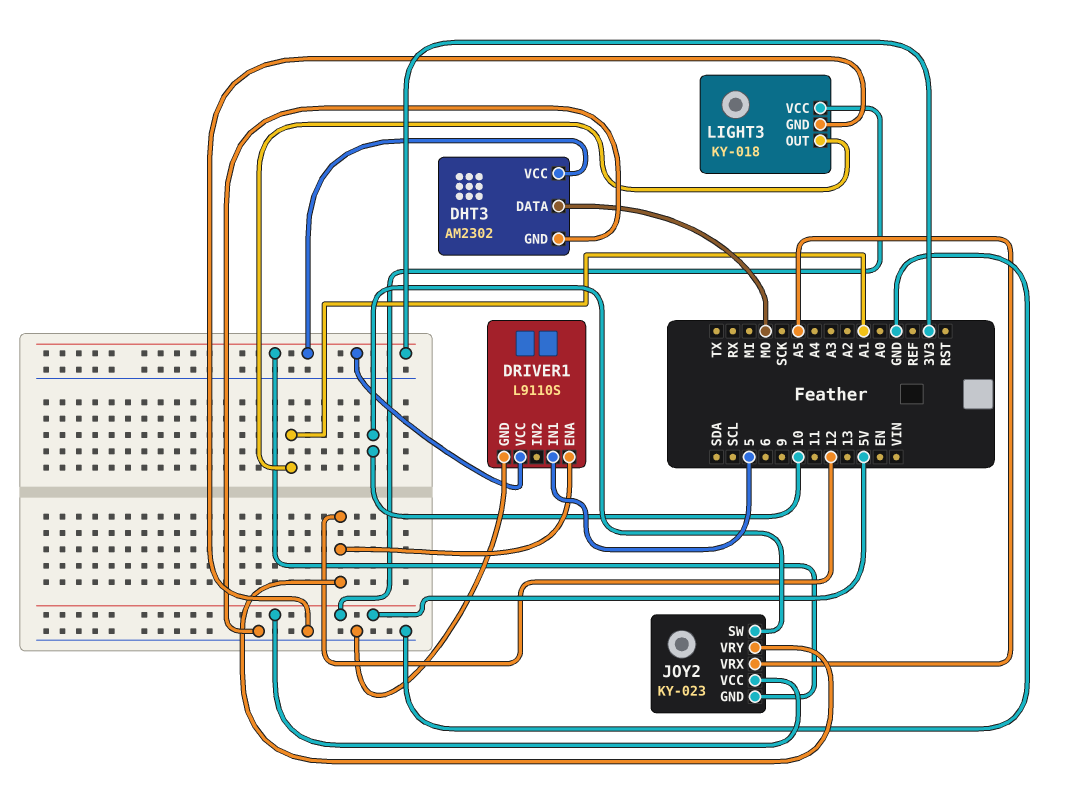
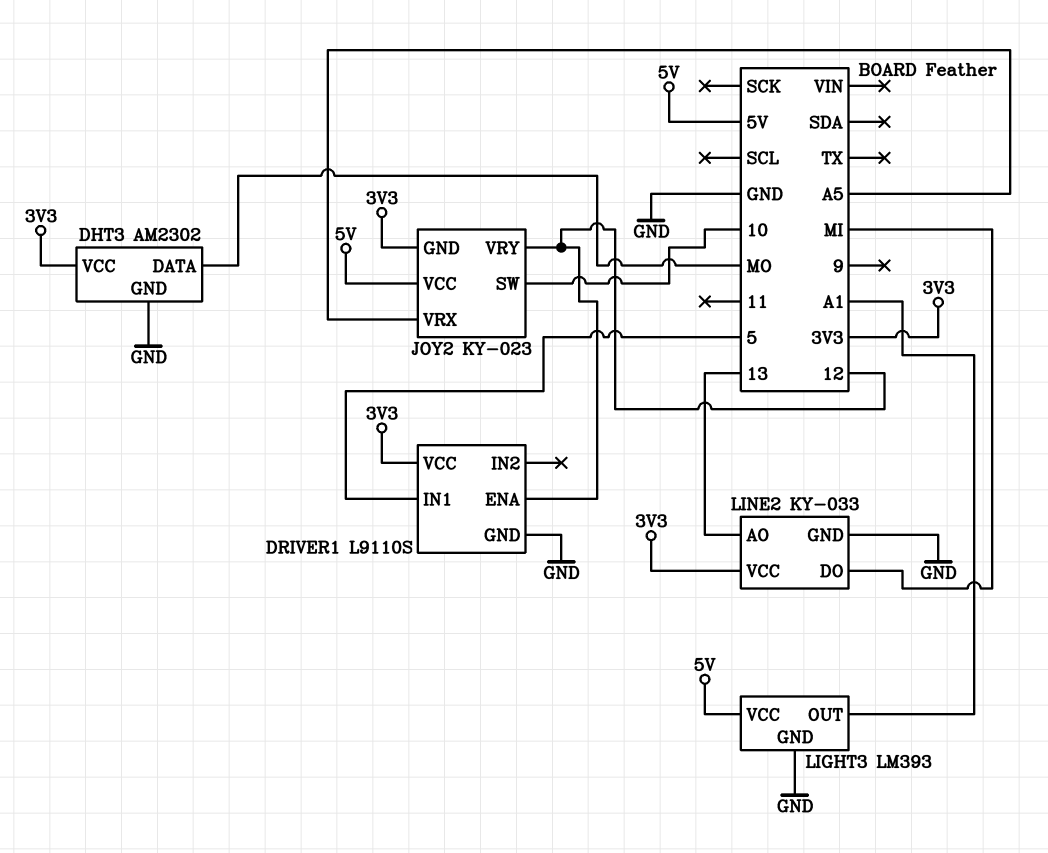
LIGHT3: KY-018 -> LM393
LINE2: none -> KY-033
LINE2 pin AO: none -> 13
LINE2 pin DO: none -> MI
LINE2 pin GND: none -> GND
LINE2 pin VCC: none -> 3V3

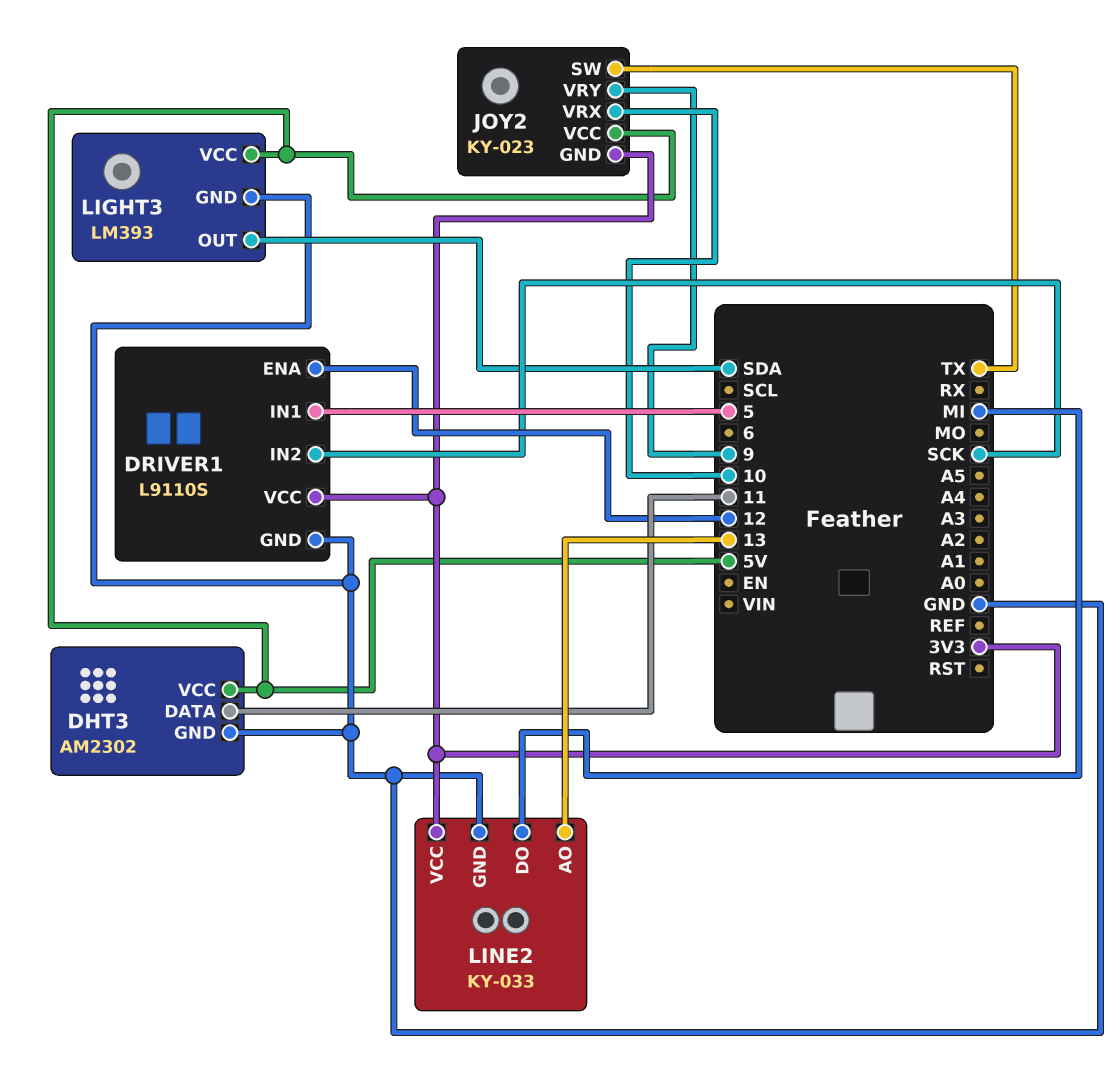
DHT3 pin DATA: MO -> 11
DHT3 pin VCC: 3V3 -> 5V
DRIVER1 pin IN2: none -> SCK
JOY2 pin SW: 10 -> TX
JOY2 pin VRX: A5 -> 10
JOY2 pin VRY: 12 -> 9
LIGHT3 pin OUT: A1 -> SDA

